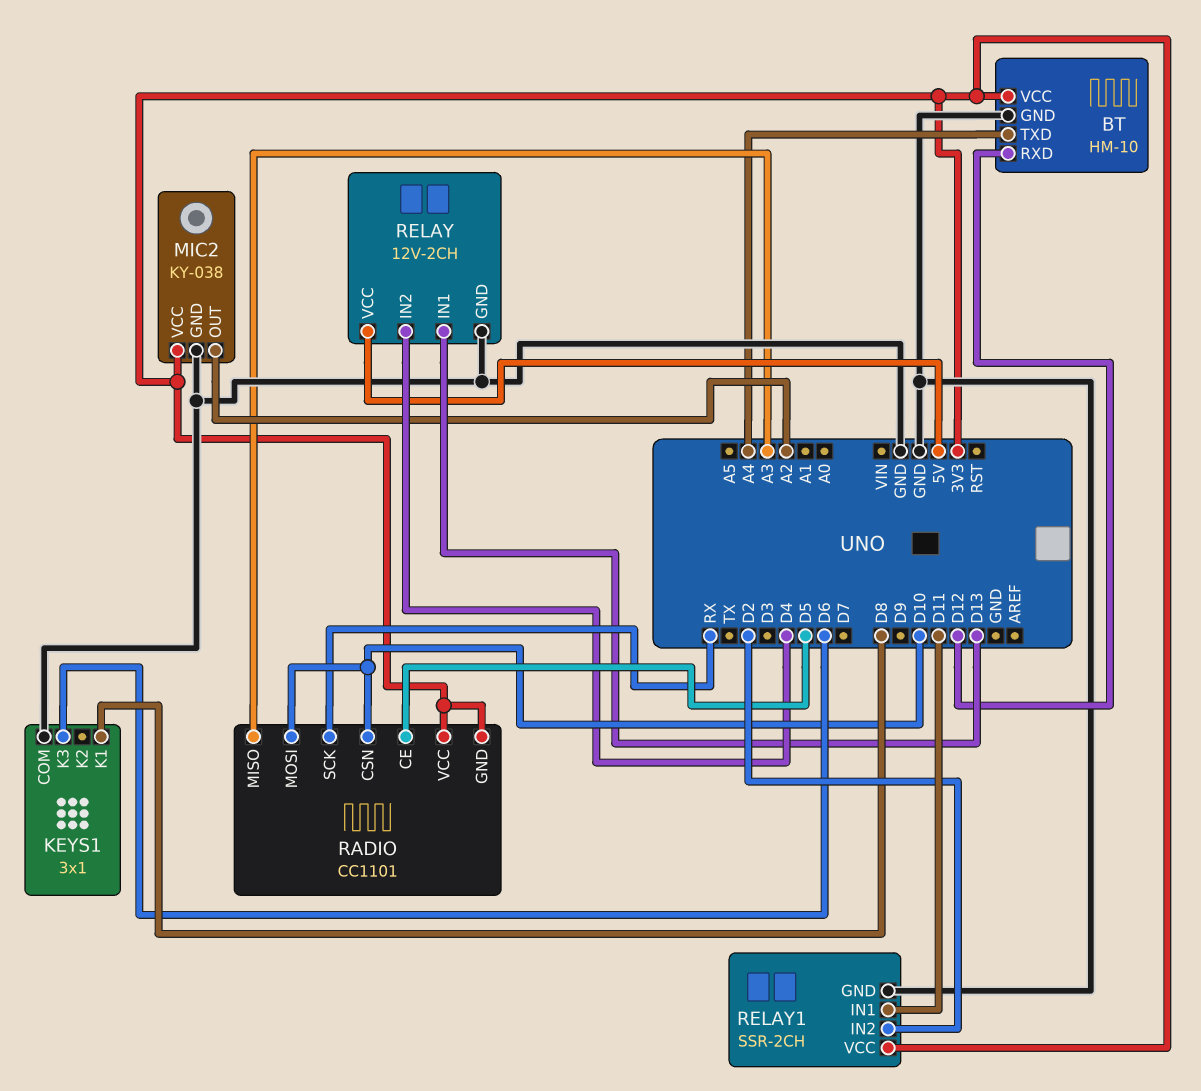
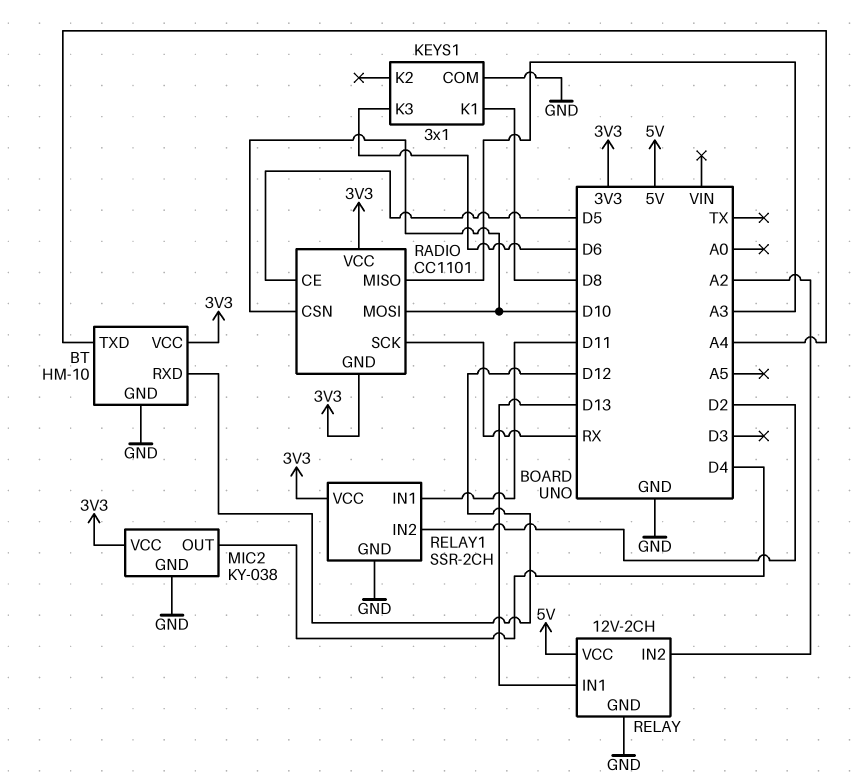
MIC2 pin OUT: A2 -> D4
RELAY pin IN2: D4 -> A2

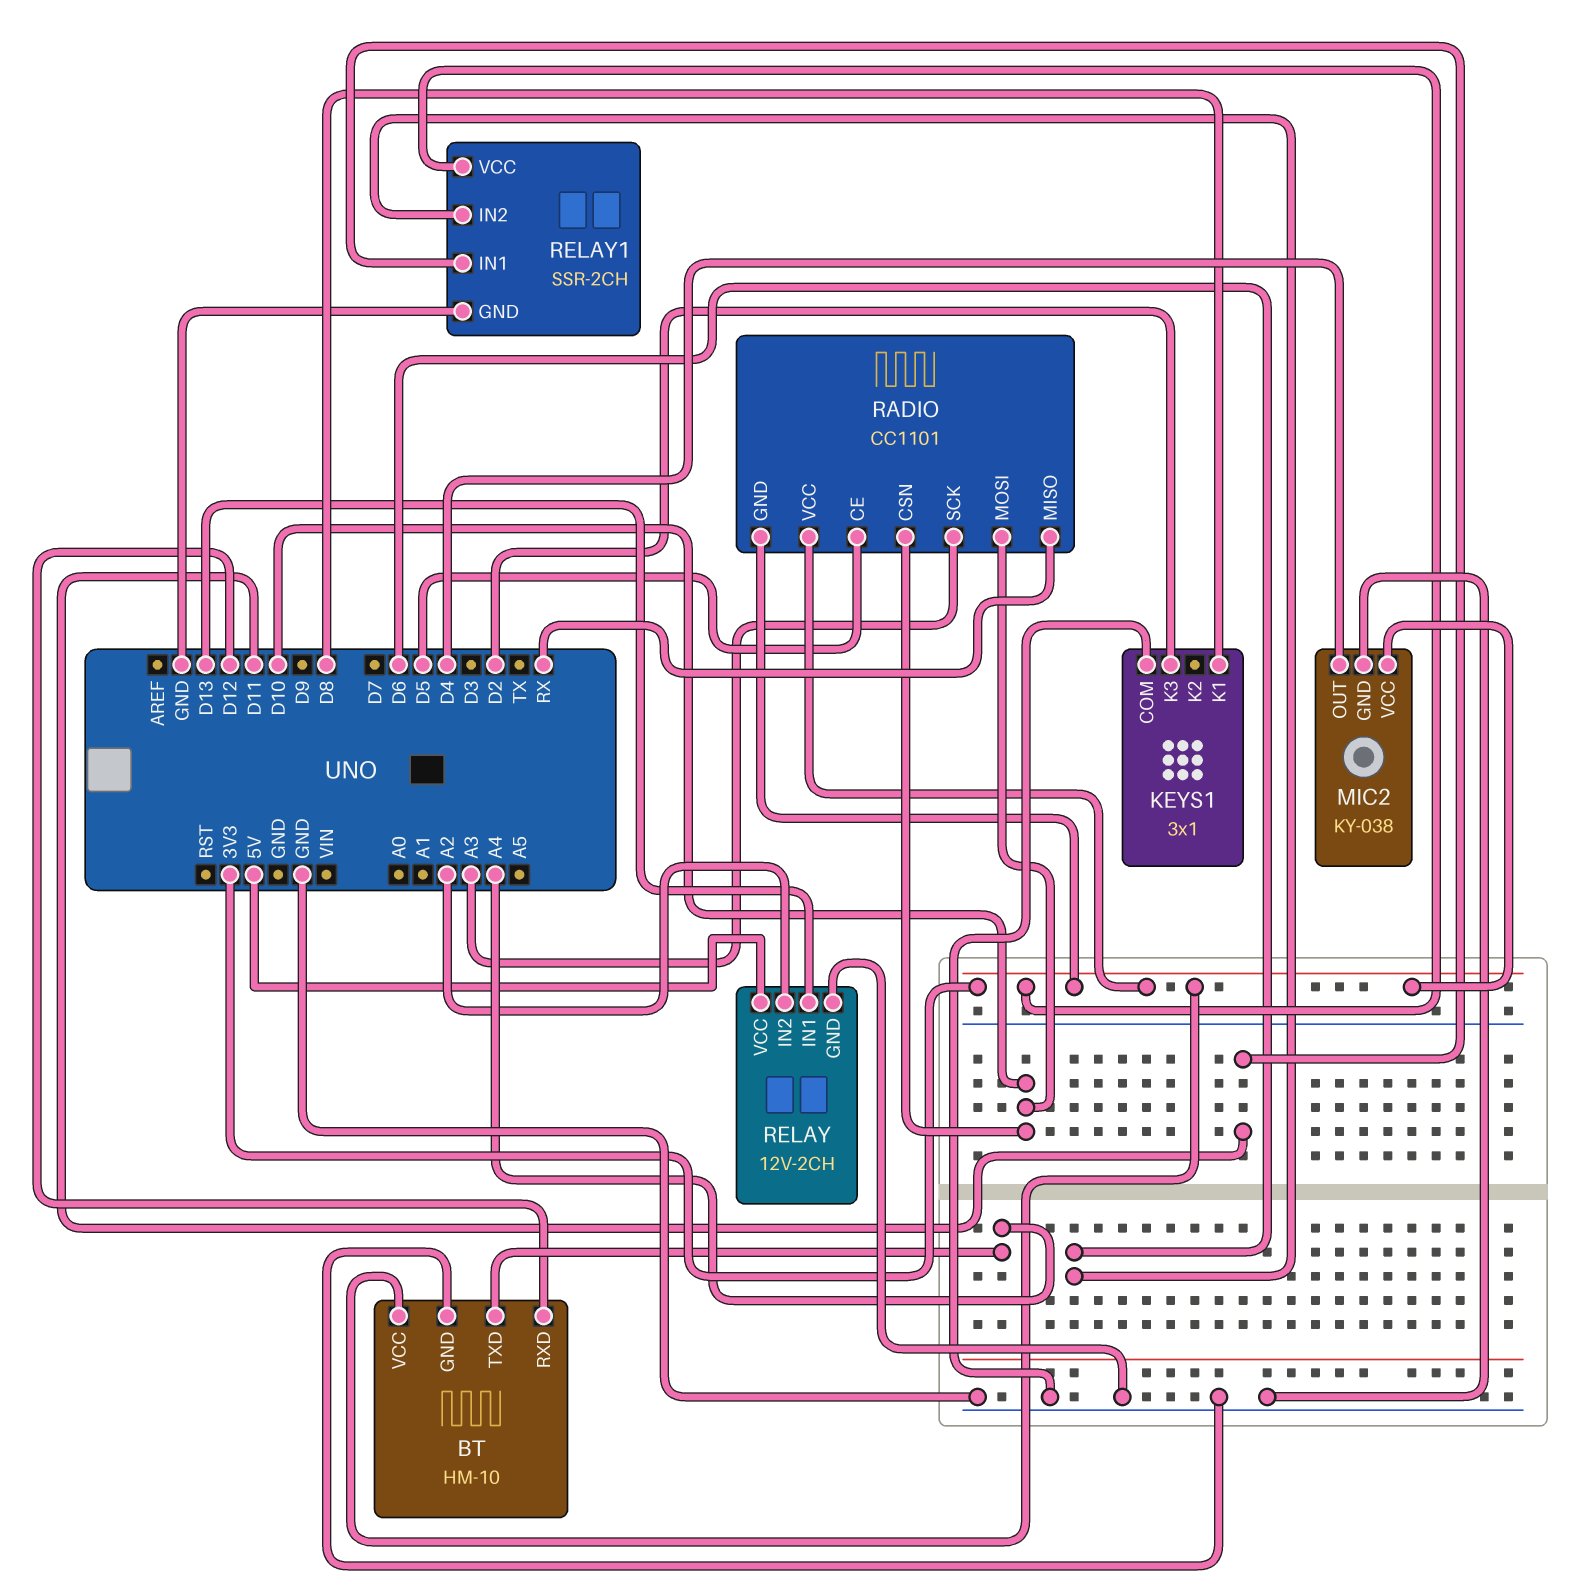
KEYS1 pin K3: D6 -> D2
RADIO pin MISO: A3 -> RX
RADIO pin SCK: RX -> A3
RELAY1 pin IN2: D2 -> D6

